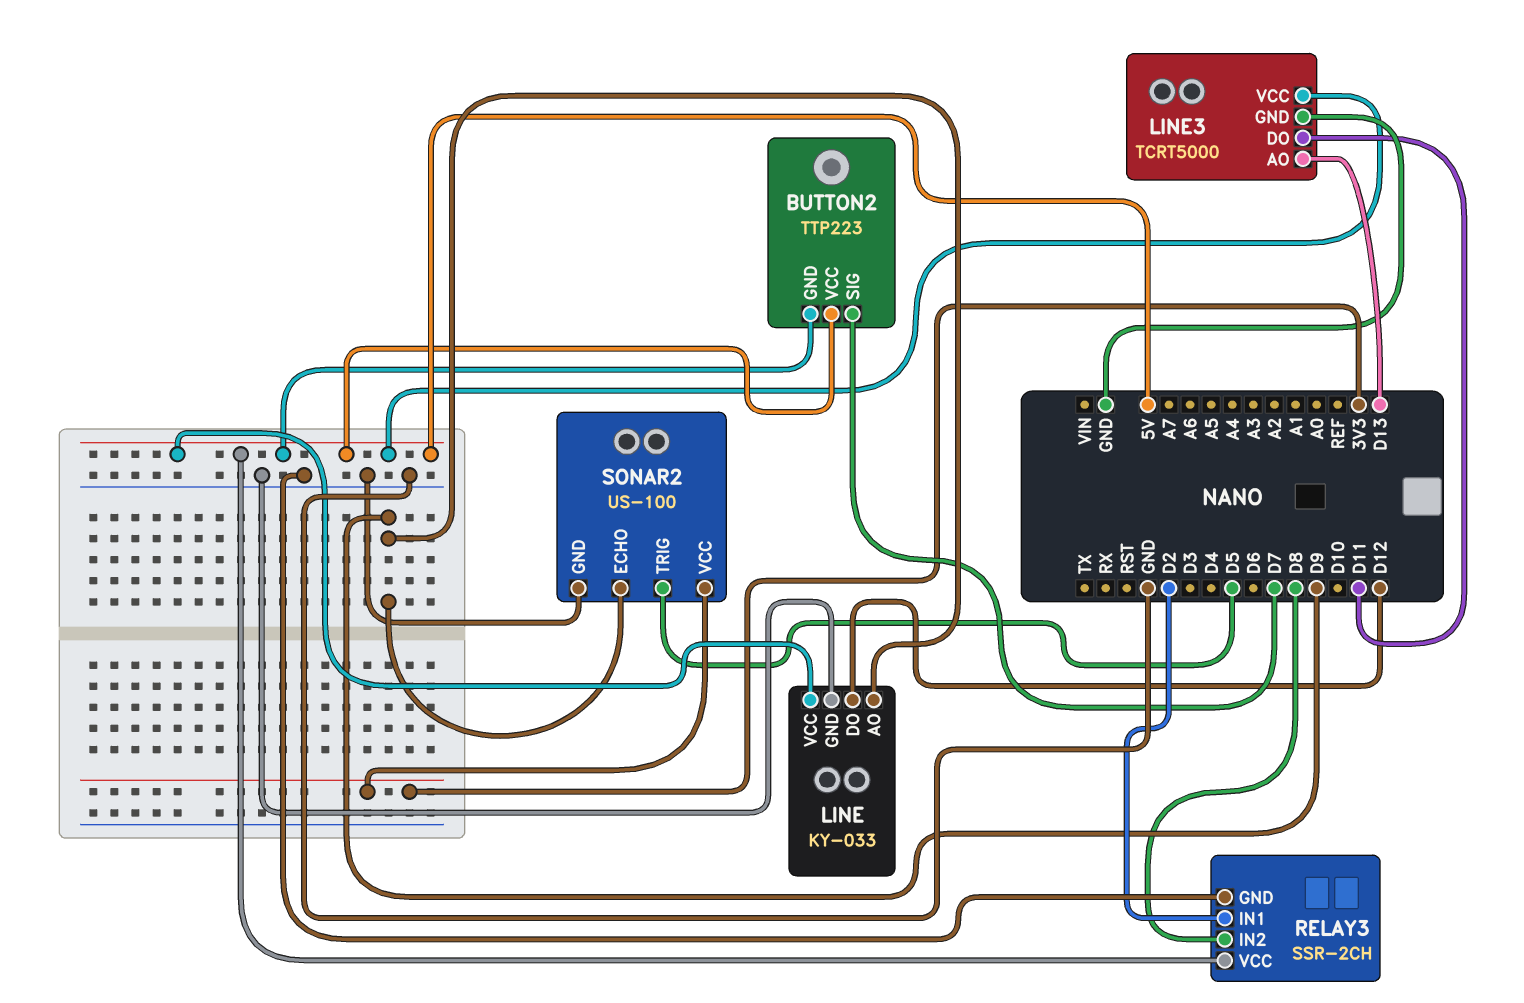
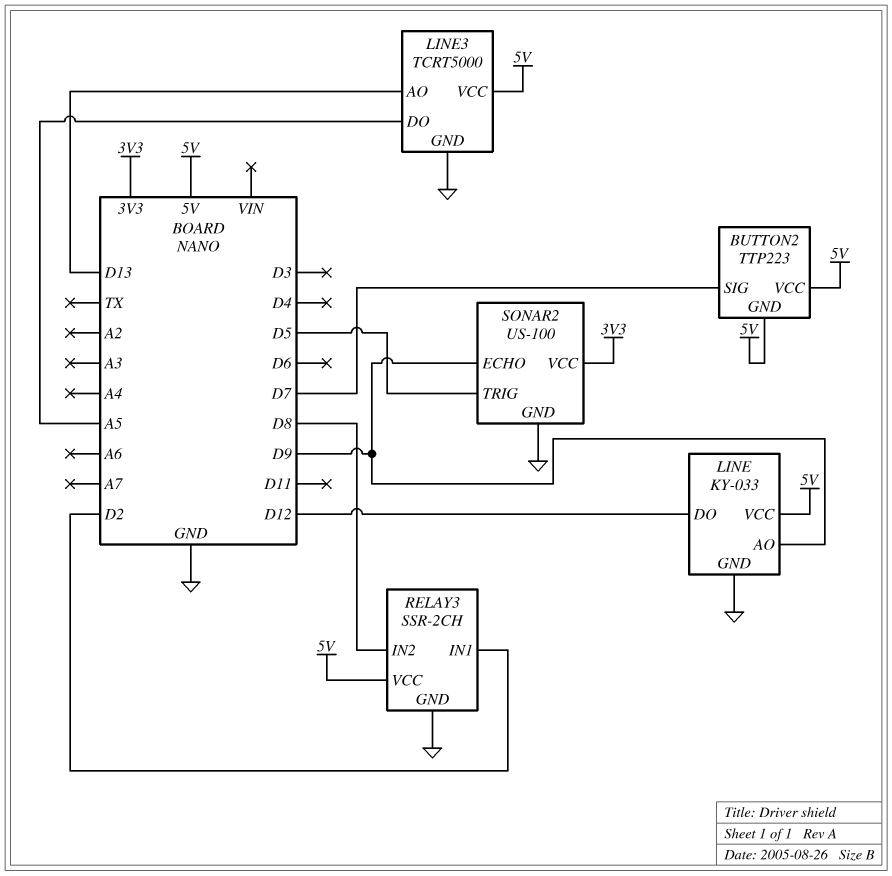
LINE3 pin DO: D11 -> A5

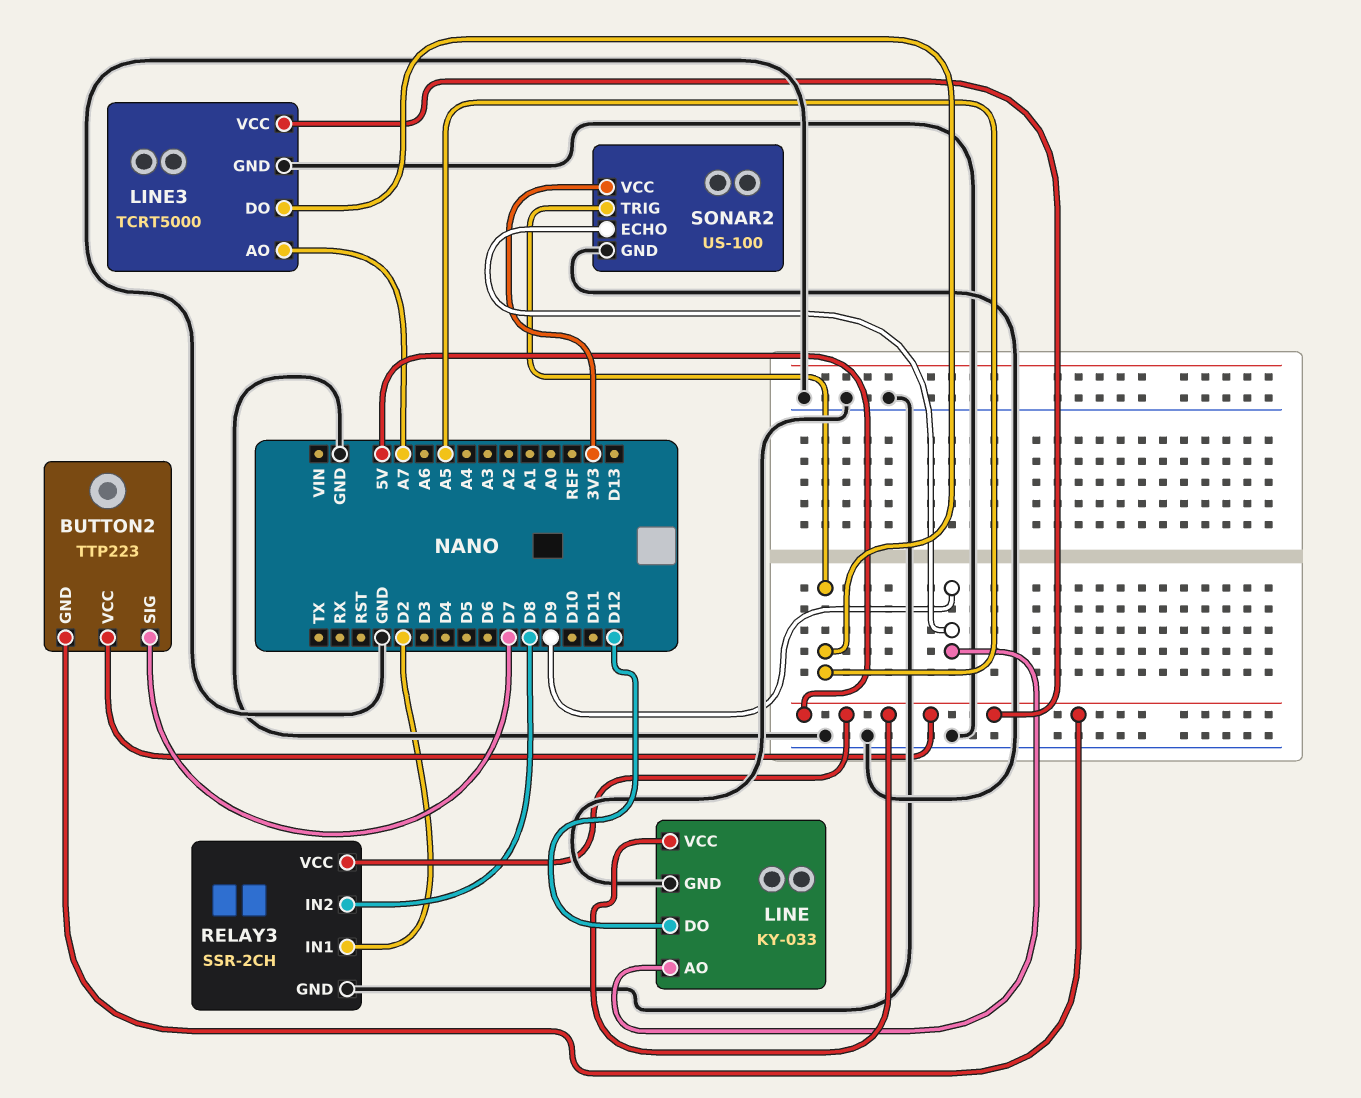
LINE3 pin AO: D13 -> A7
SONAR2 pin TRIG: D5 -> A5

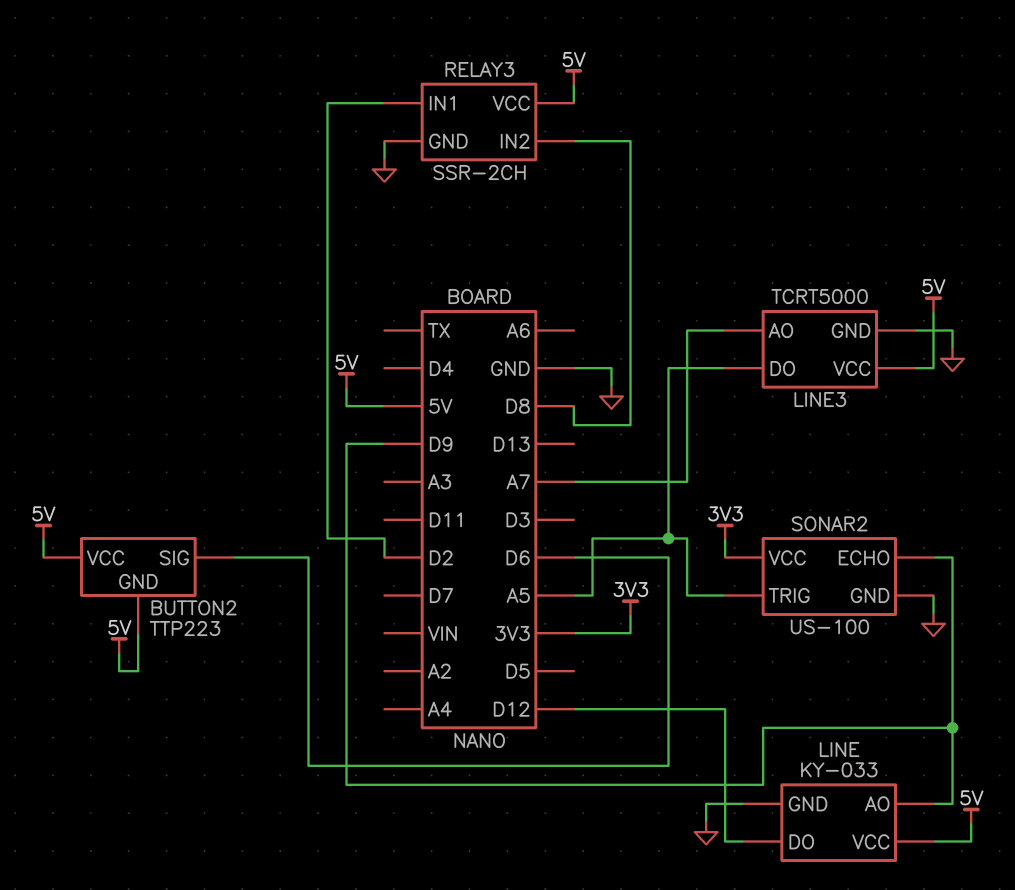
BUTTON2 pin SIG: D7 -> D6

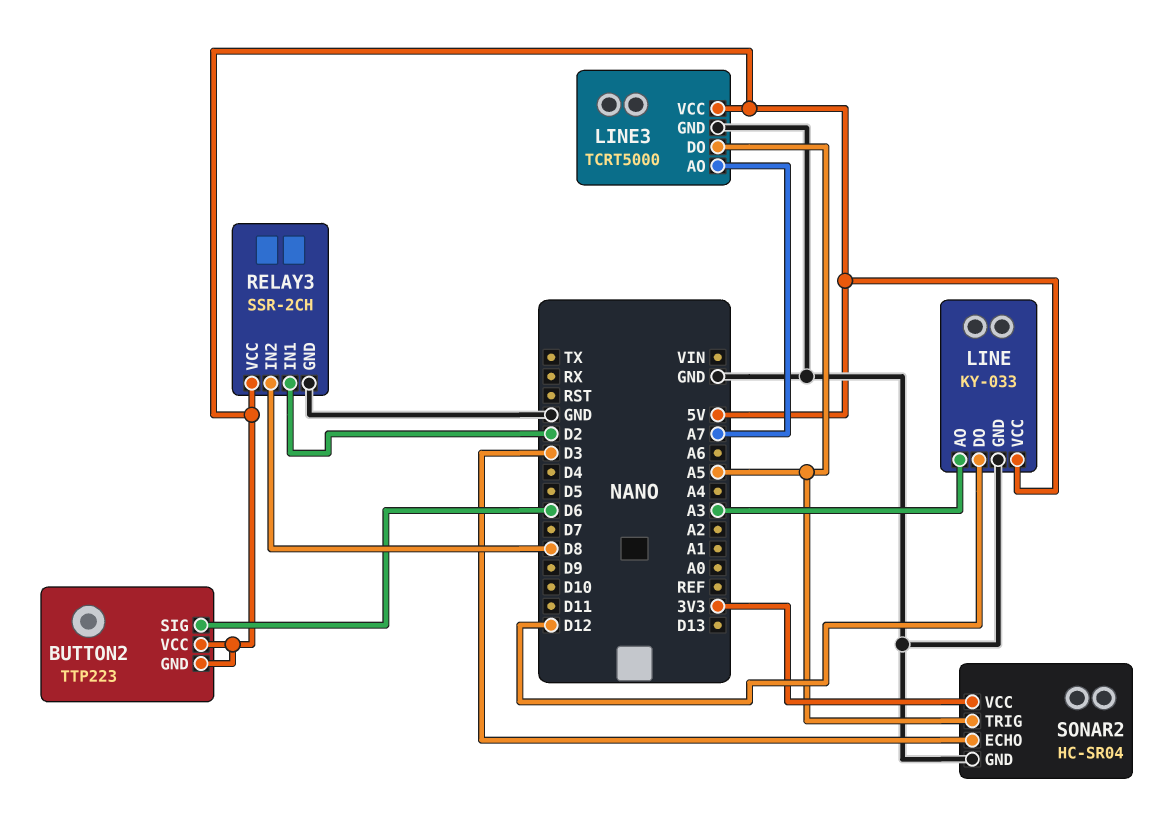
LINE pin AO: D9 -> A3
SONAR2: US-100 -> HC-SR04
SONAR2 pin ECHO: D9 -> D3

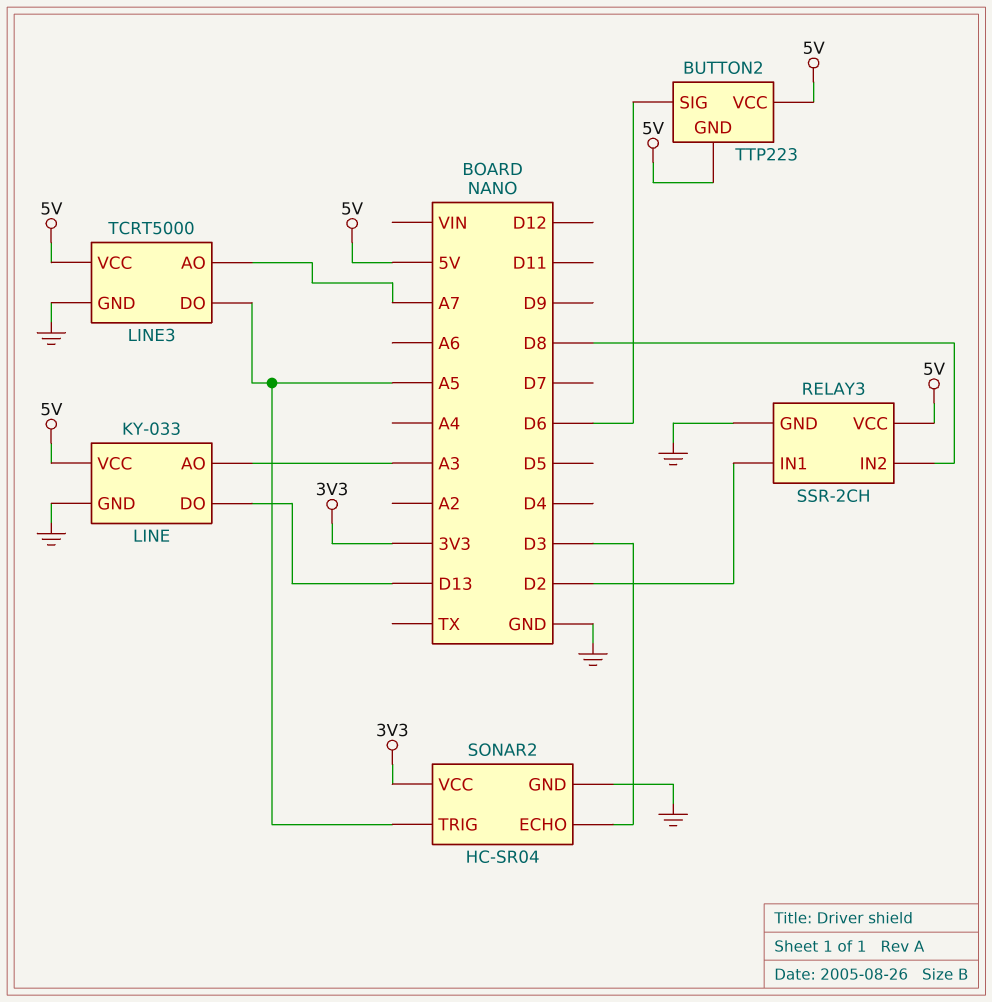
LINE pin DO: D12 -> D13

